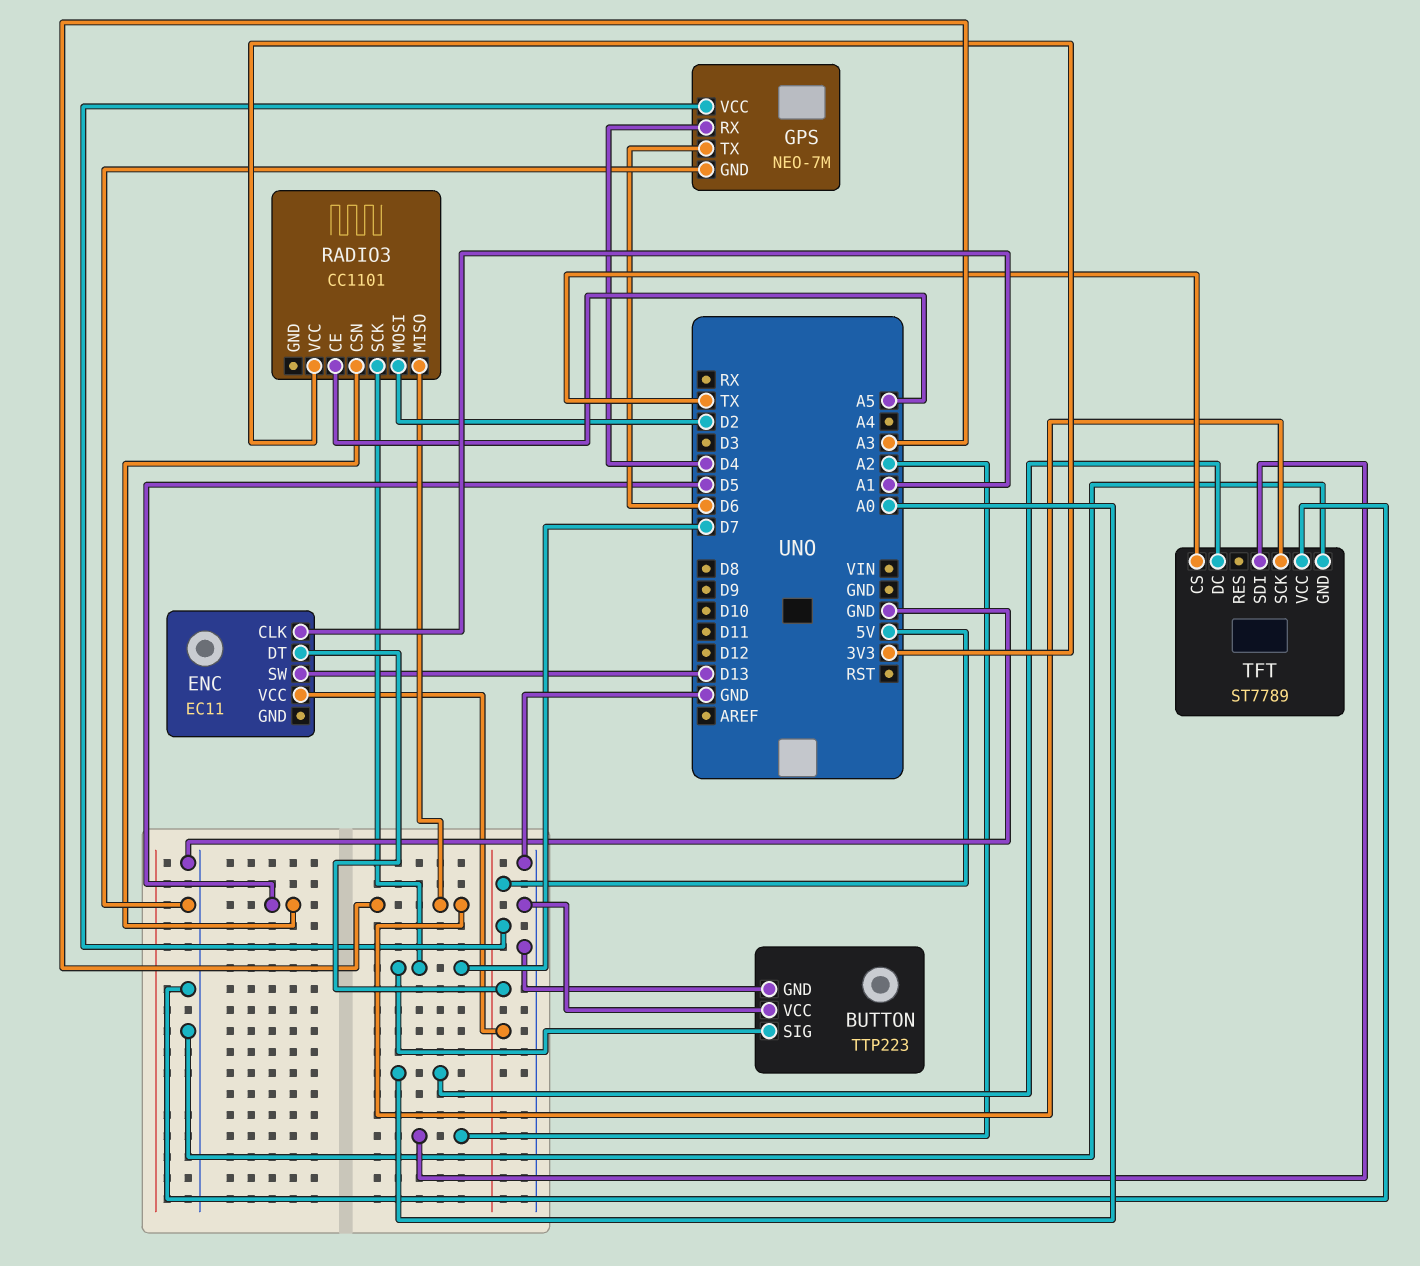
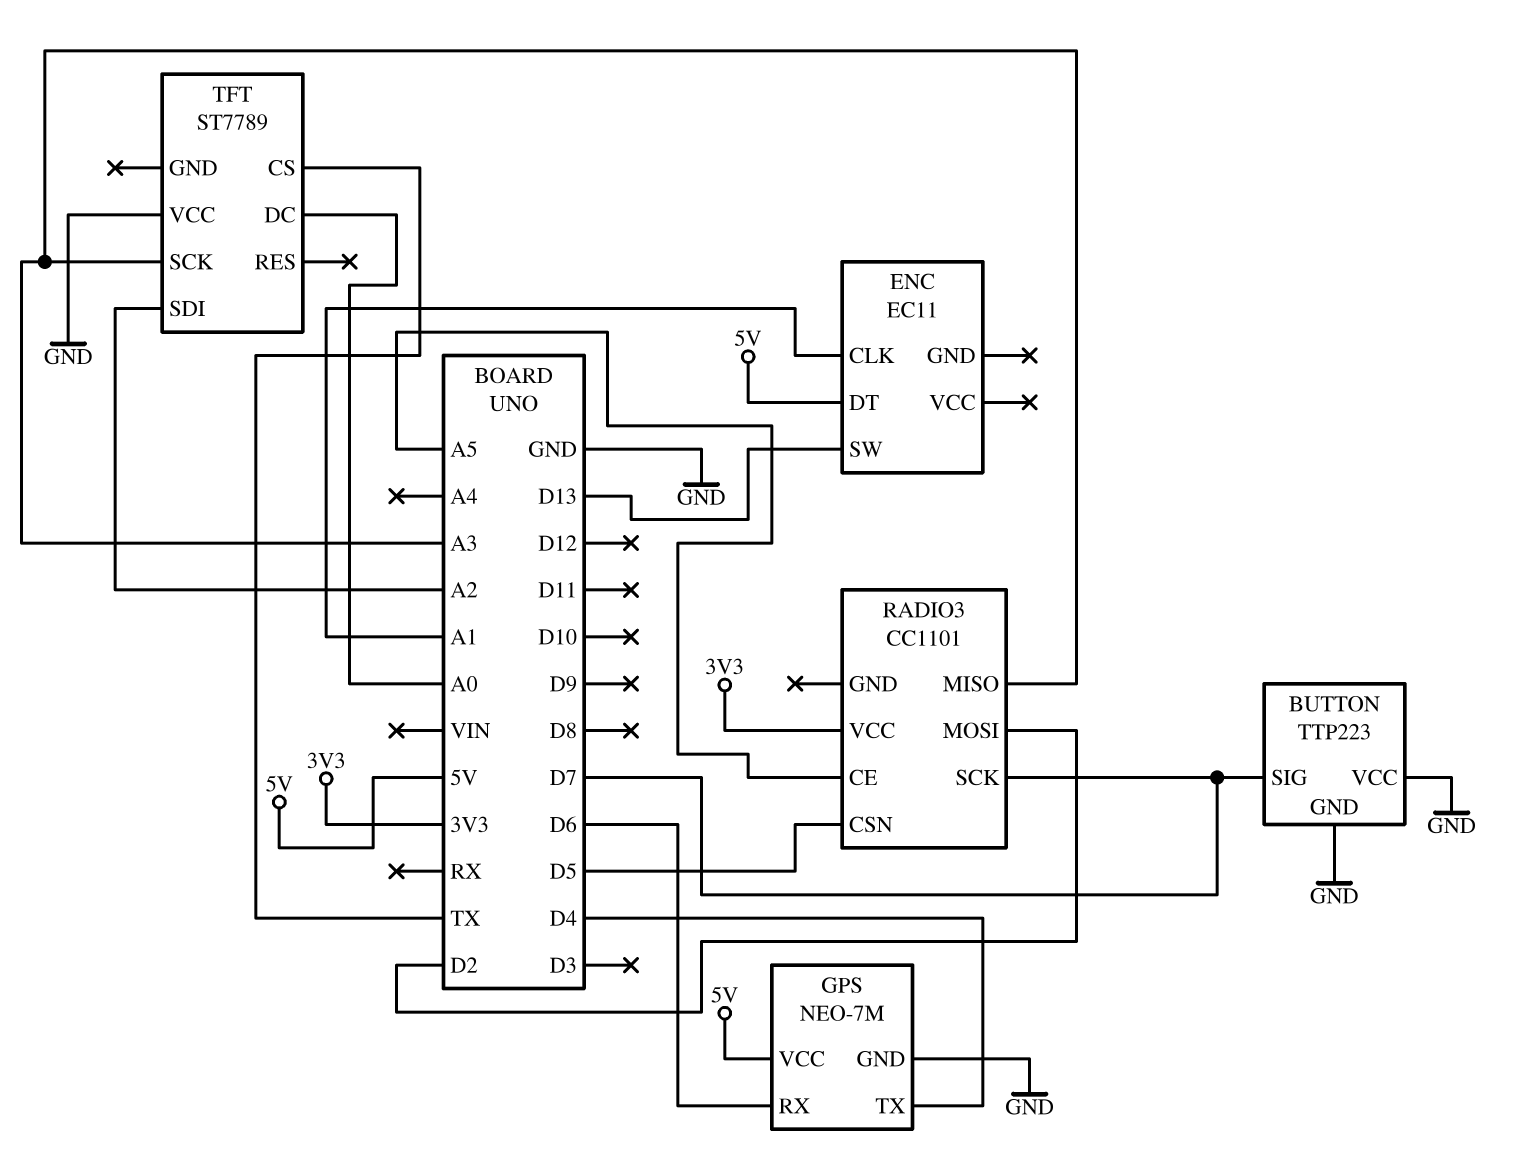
ENC pin VCC: 5V -> none
GPS pin RX: D4 -> D6
GPS pin TX: D6 -> D4
TFT pin GND: GND -> none

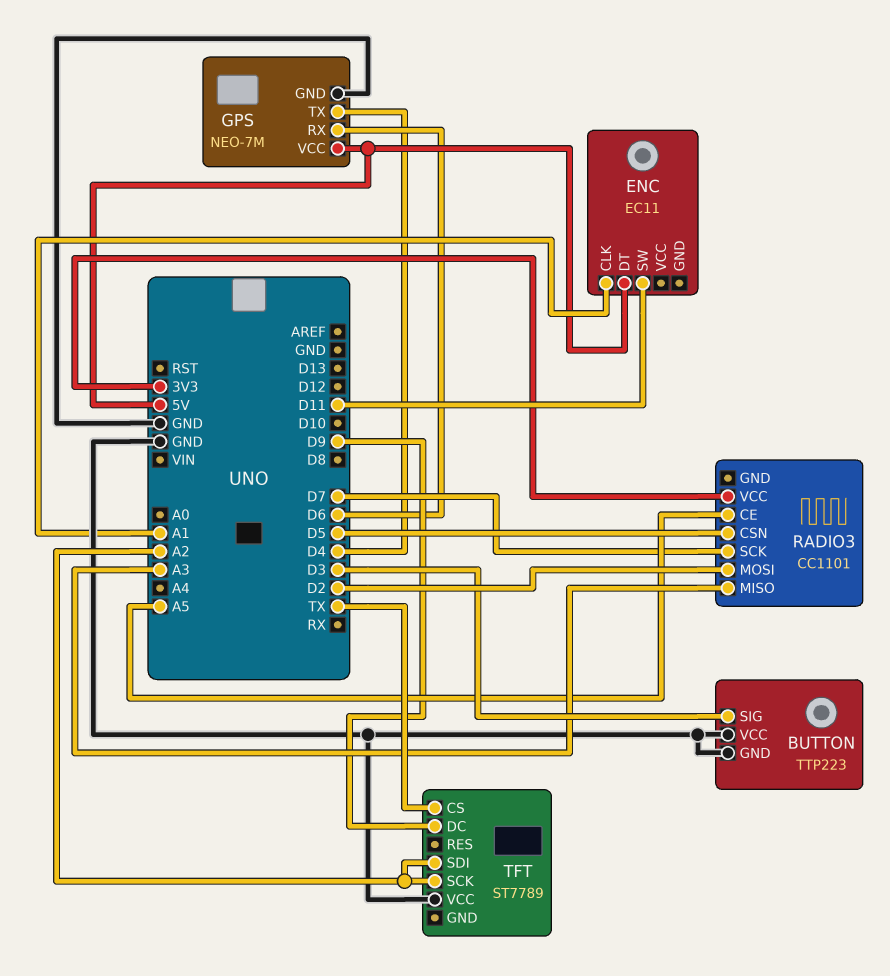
BUTTON pin SIG: D7 -> D3
ENC pin SW: D13 -> D11
TFT pin DC: A0 -> D9
TFT pin SCK: A3 -> A2

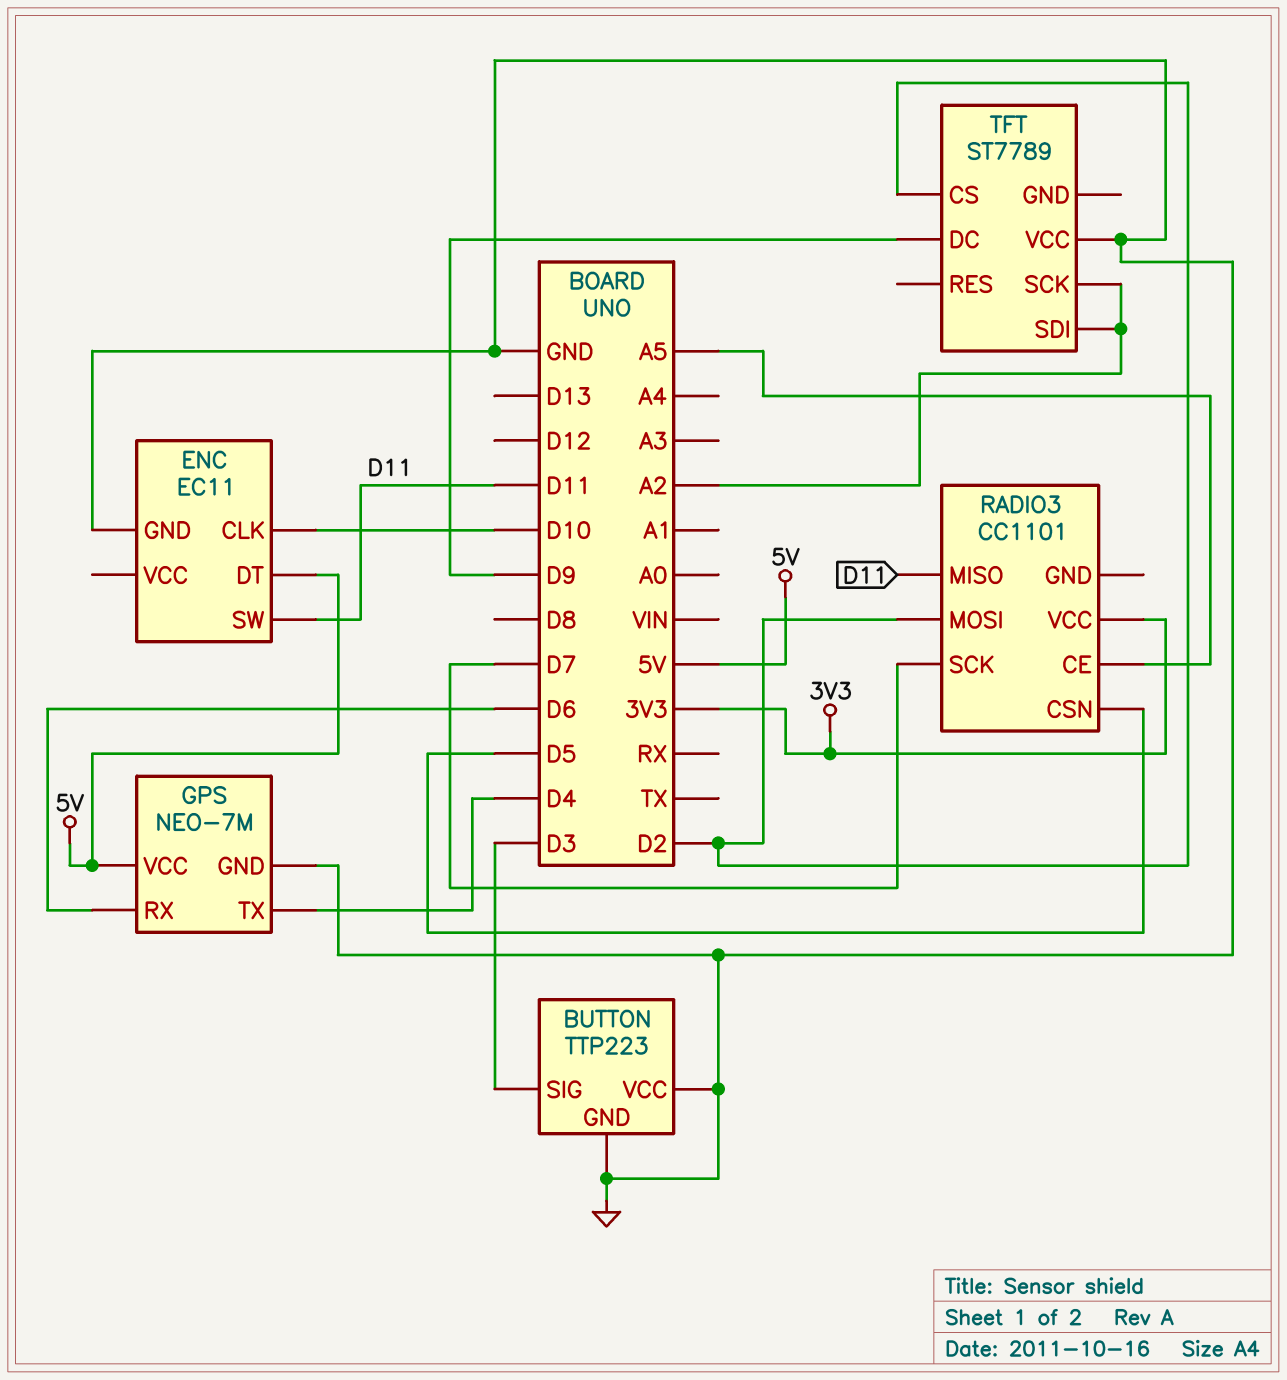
ENC pin CLK: A1 -> D10
ENC pin GND: none -> GND
RADIO3 pin MISO: A3 -> D11
TFT pin CS: TX -> D2

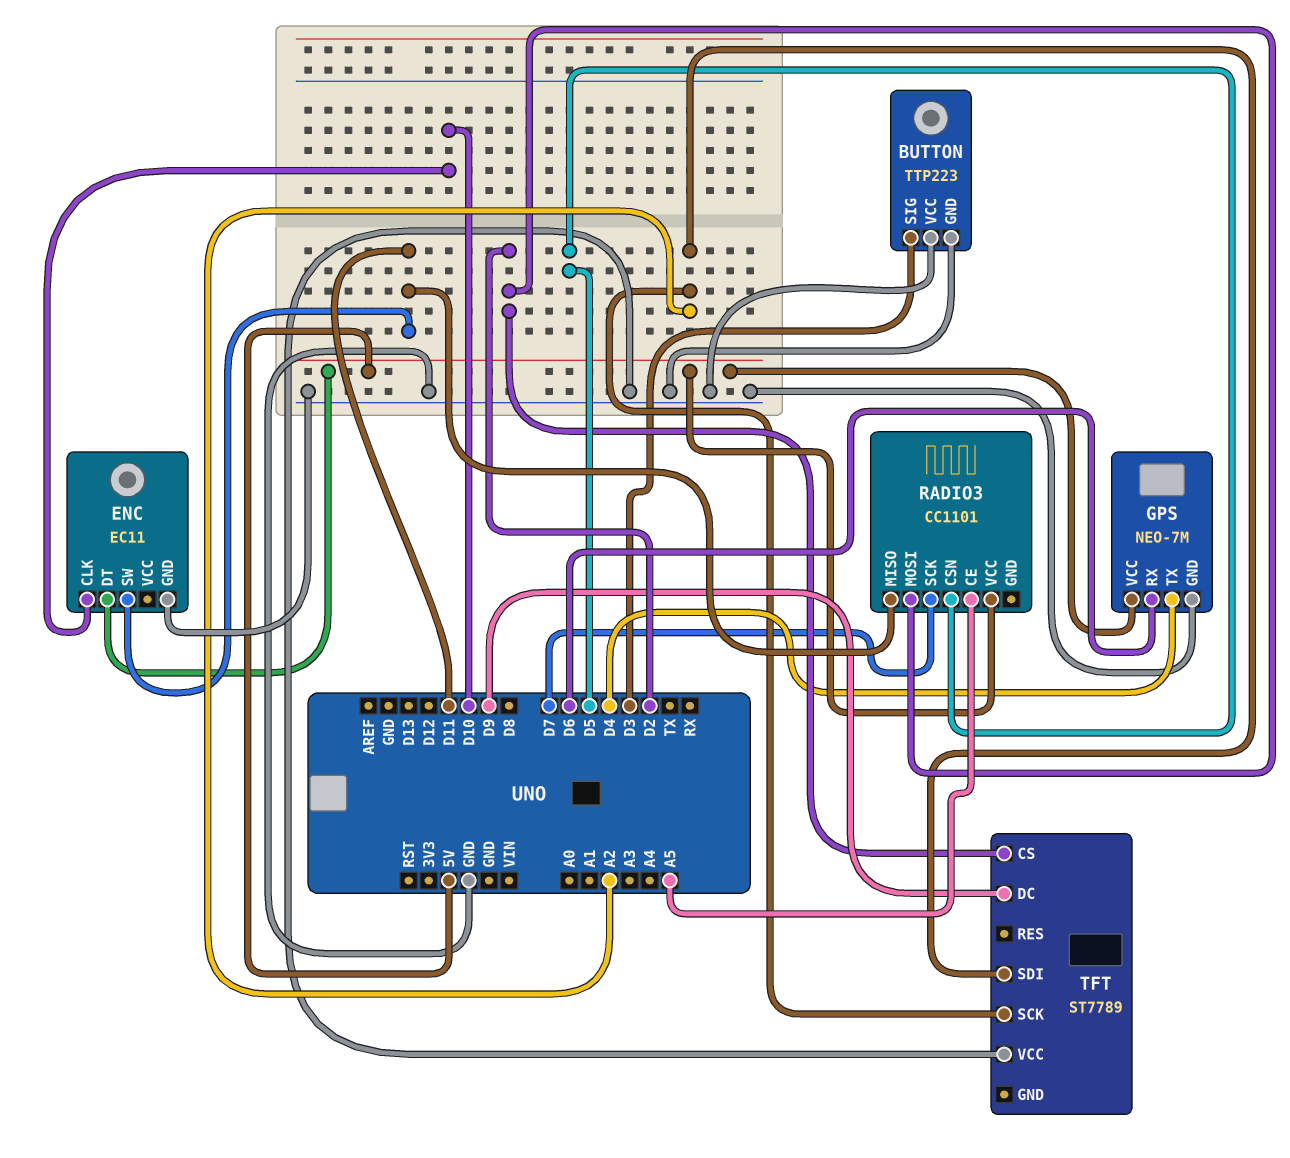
RADIO3 pin VCC: 3V3 -> 5V

